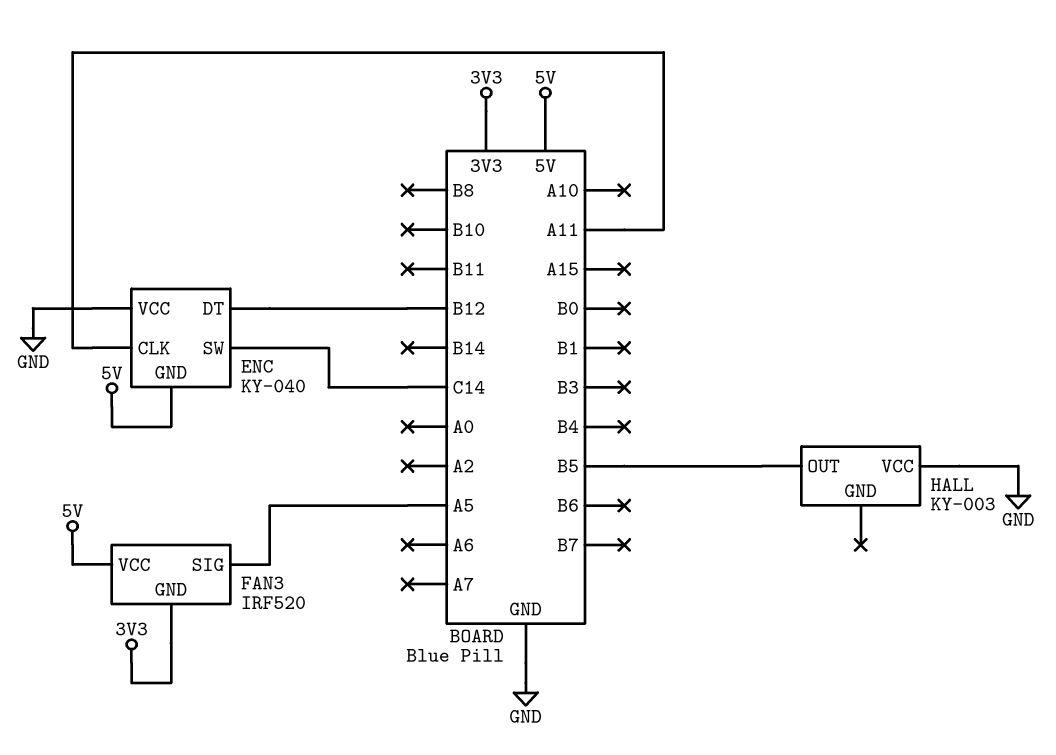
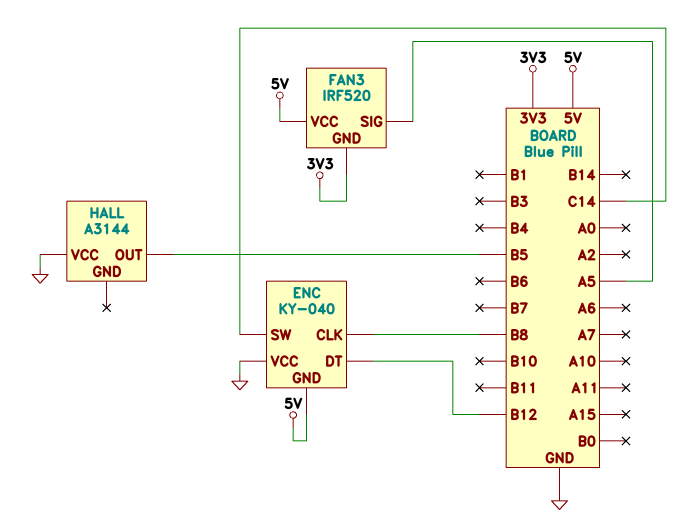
ENC pin CLK: A11 -> B8
HALL: KY-003 -> A3144

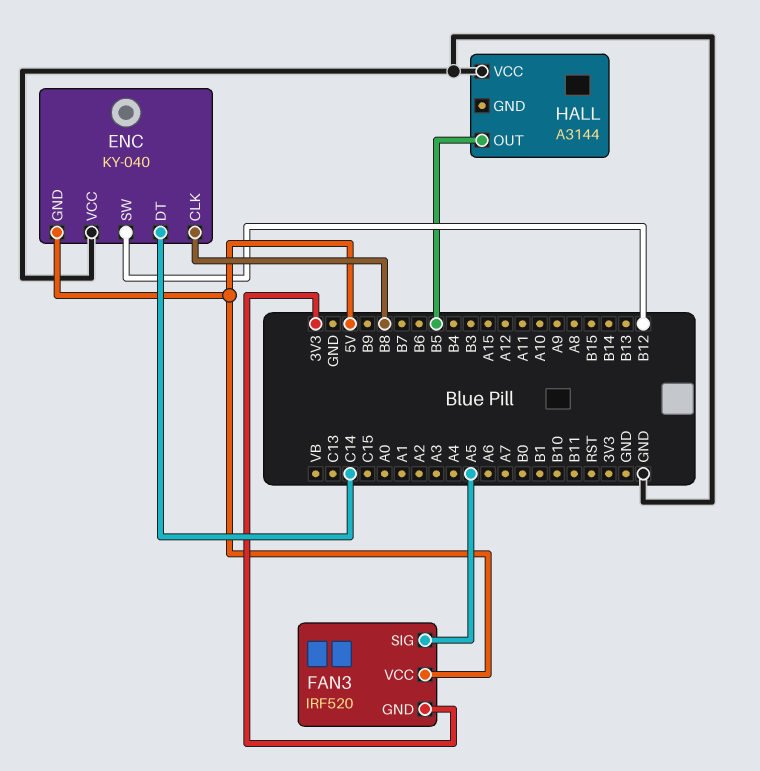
ENC pin DT: B12 -> C14
ENC pin SW: C14 -> B12

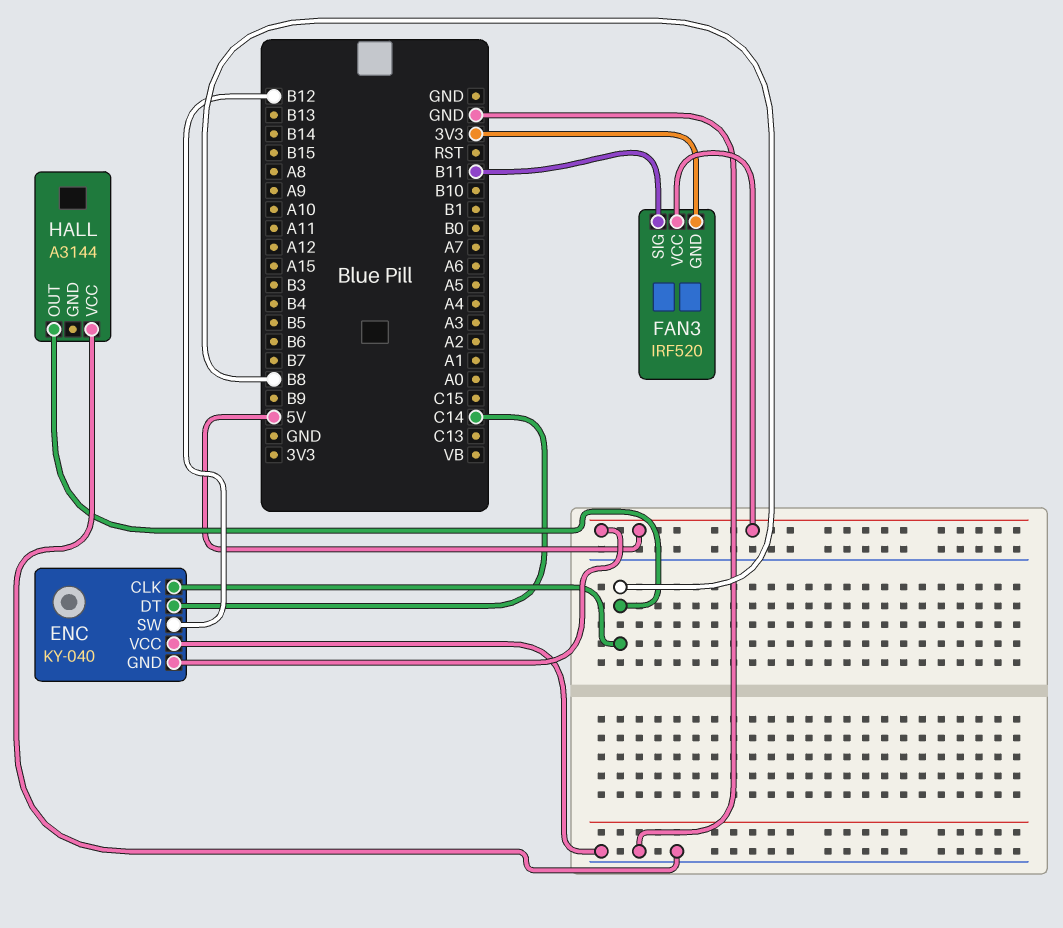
FAN3 pin SIG: A5 -> B11
HALL pin OUT: B5 -> B8

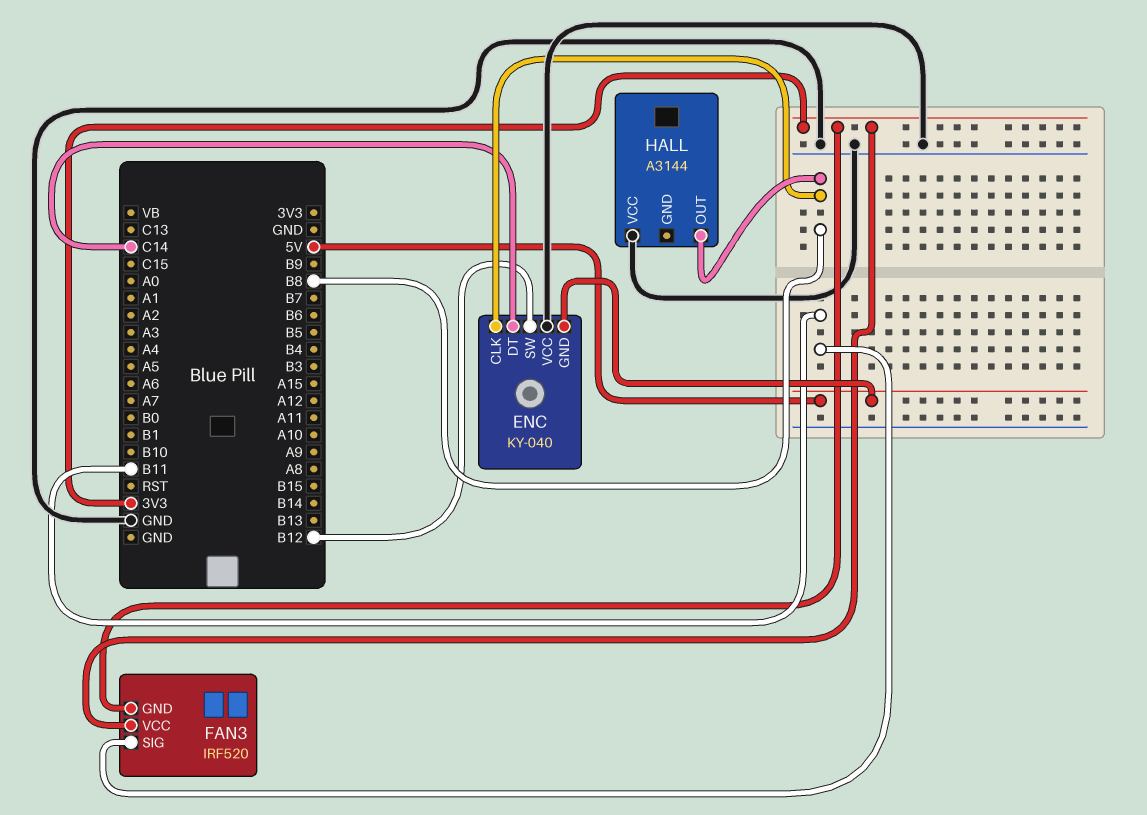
FAN3 pin VCC: 5V -> 3V3

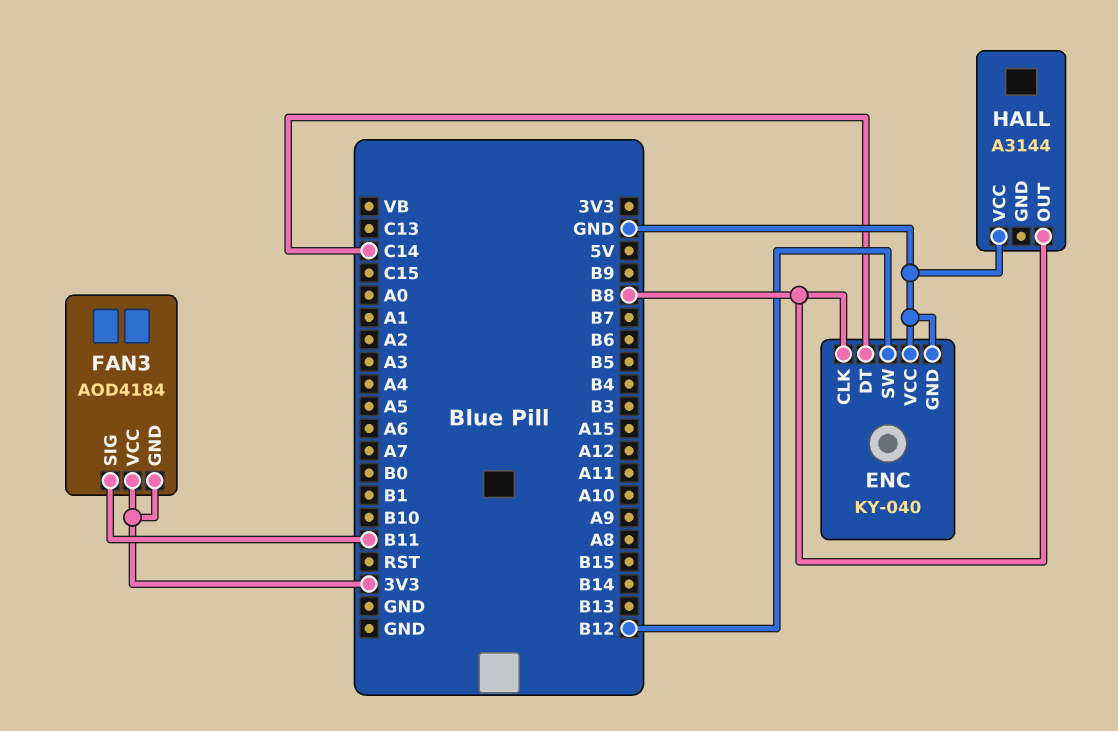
ENC pin GND: 5V -> GND
FAN3: IRF520 -> AOD4184

